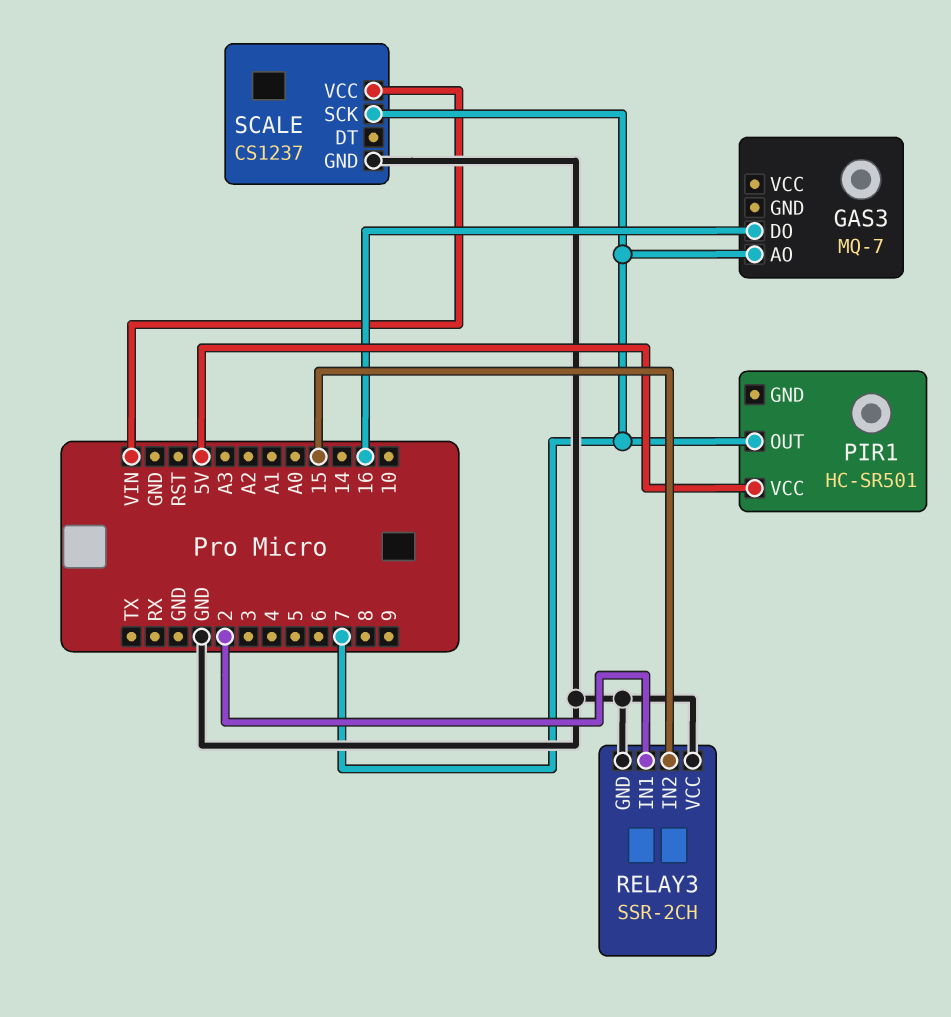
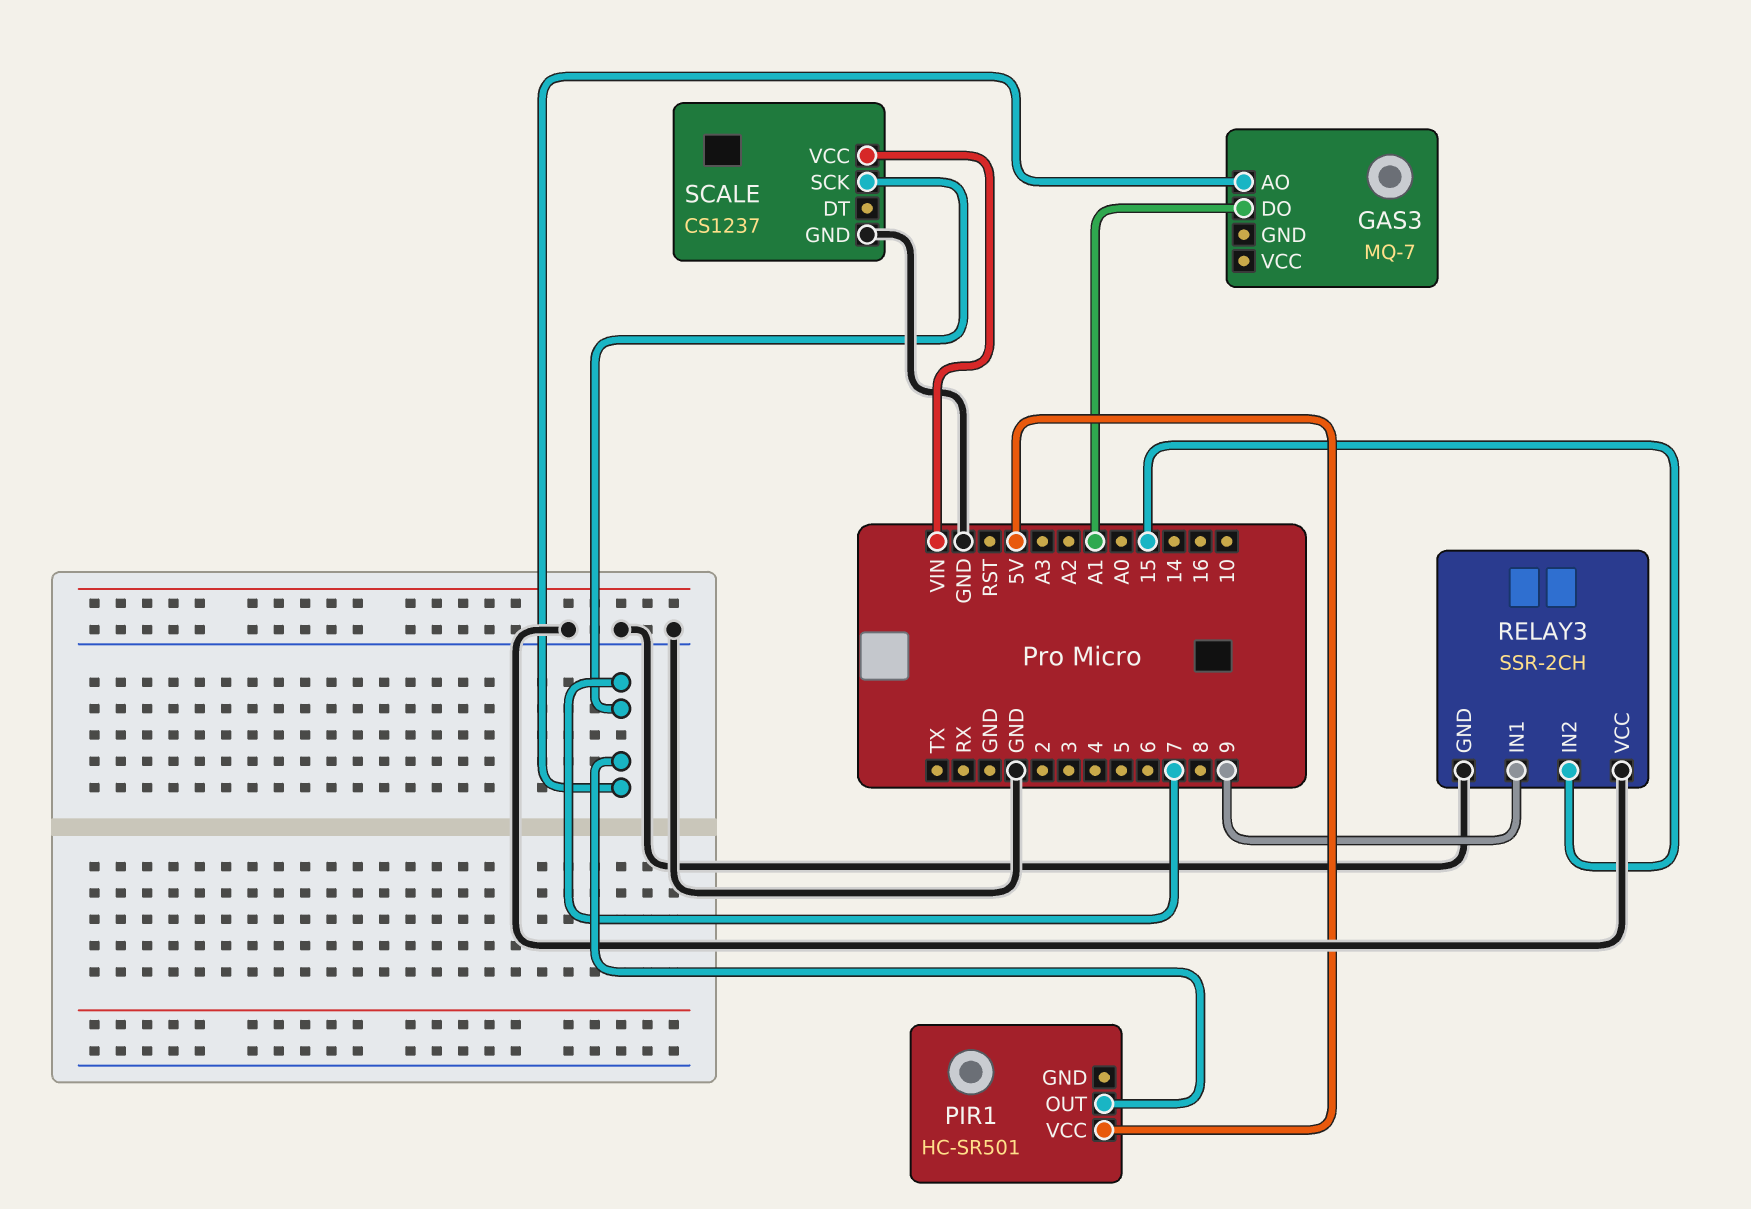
GAS3 pin DO: 16 -> A1
RELAY3 pin IN1: 2 -> 9

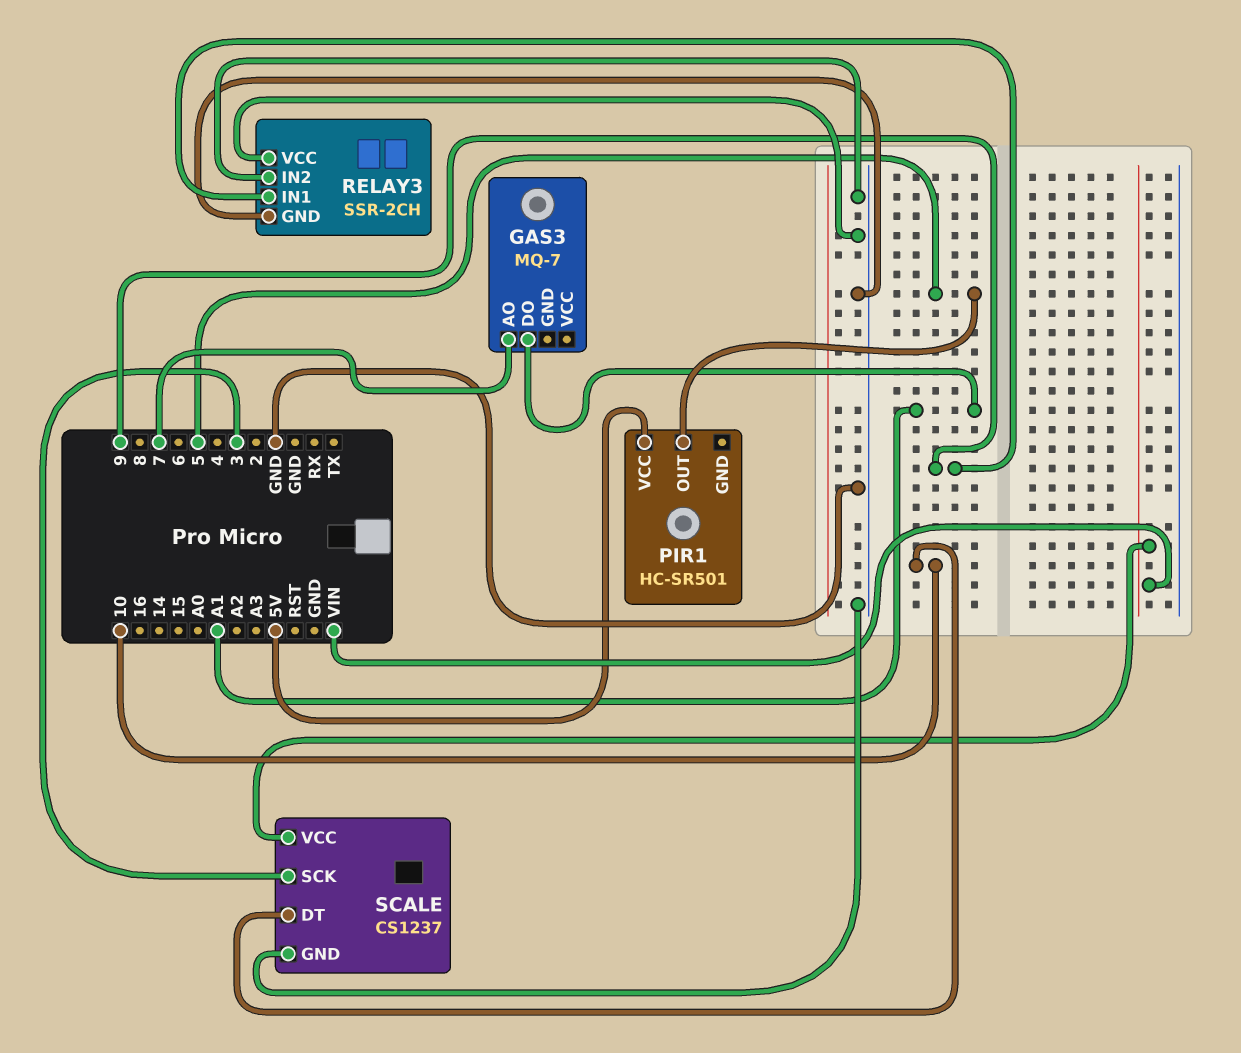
PIR1 pin OUT: 7 -> 5
RELAY3 pin IN2: 15 -> GND
SCALE pin DT: none -> 10
SCALE pin SCK: 7 -> 3

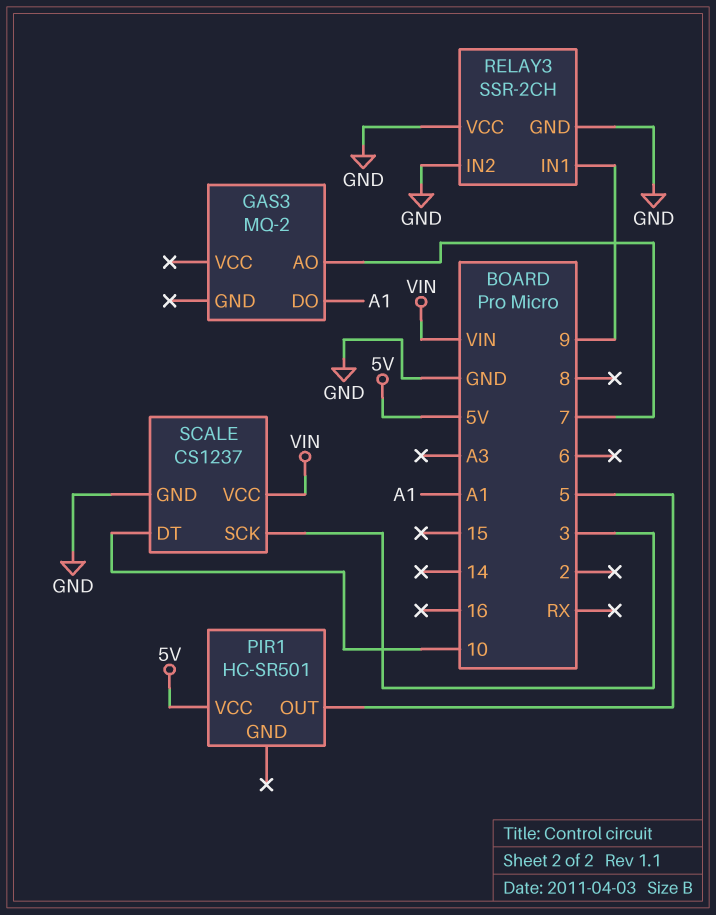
GAS3: MQ-7 -> MQ-2

